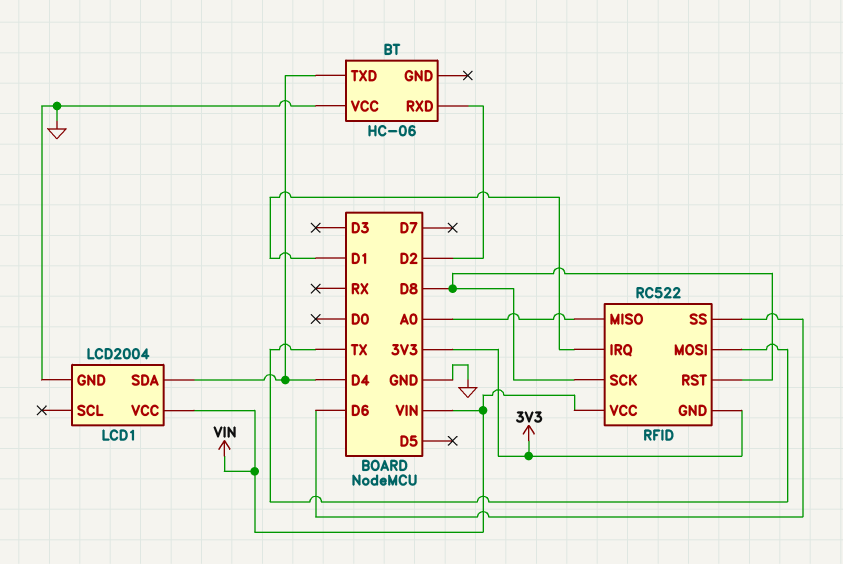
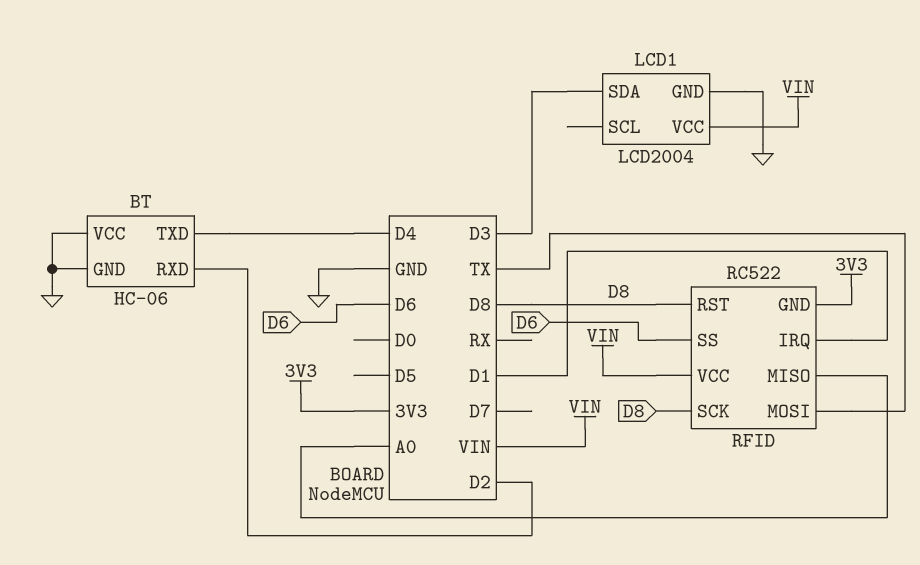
BT pin GND: none -> GND
LCD1 pin SDA: D4 -> D3

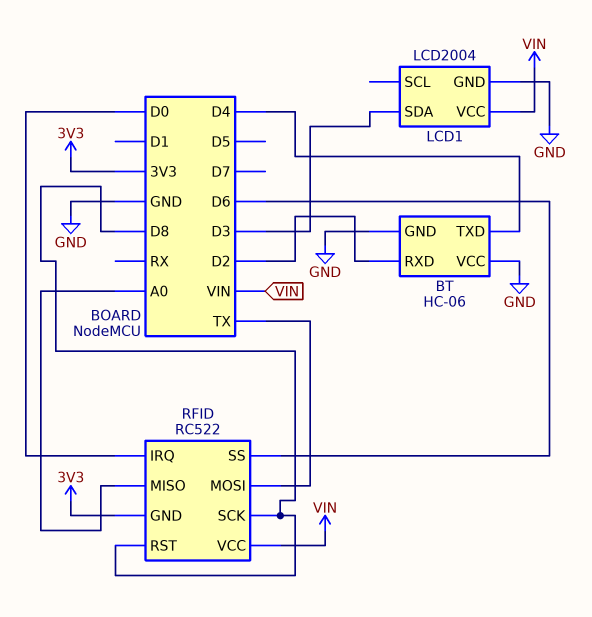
RFID pin IRQ: D1 -> D0

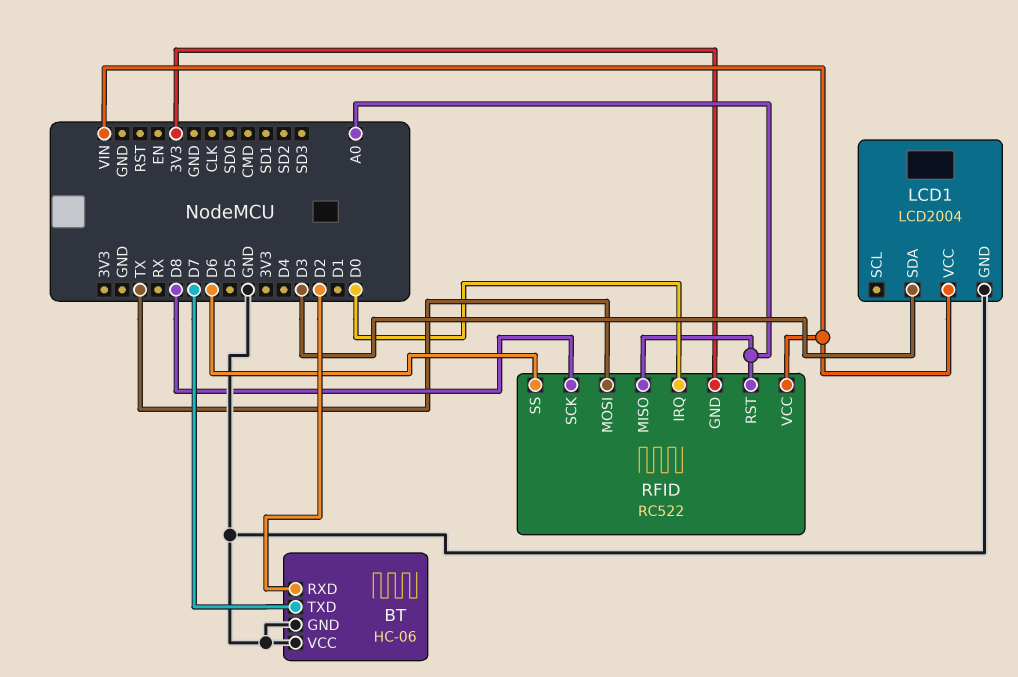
BT pin TXD: D4 -> D7
RFID pin RST: D8 -> A0

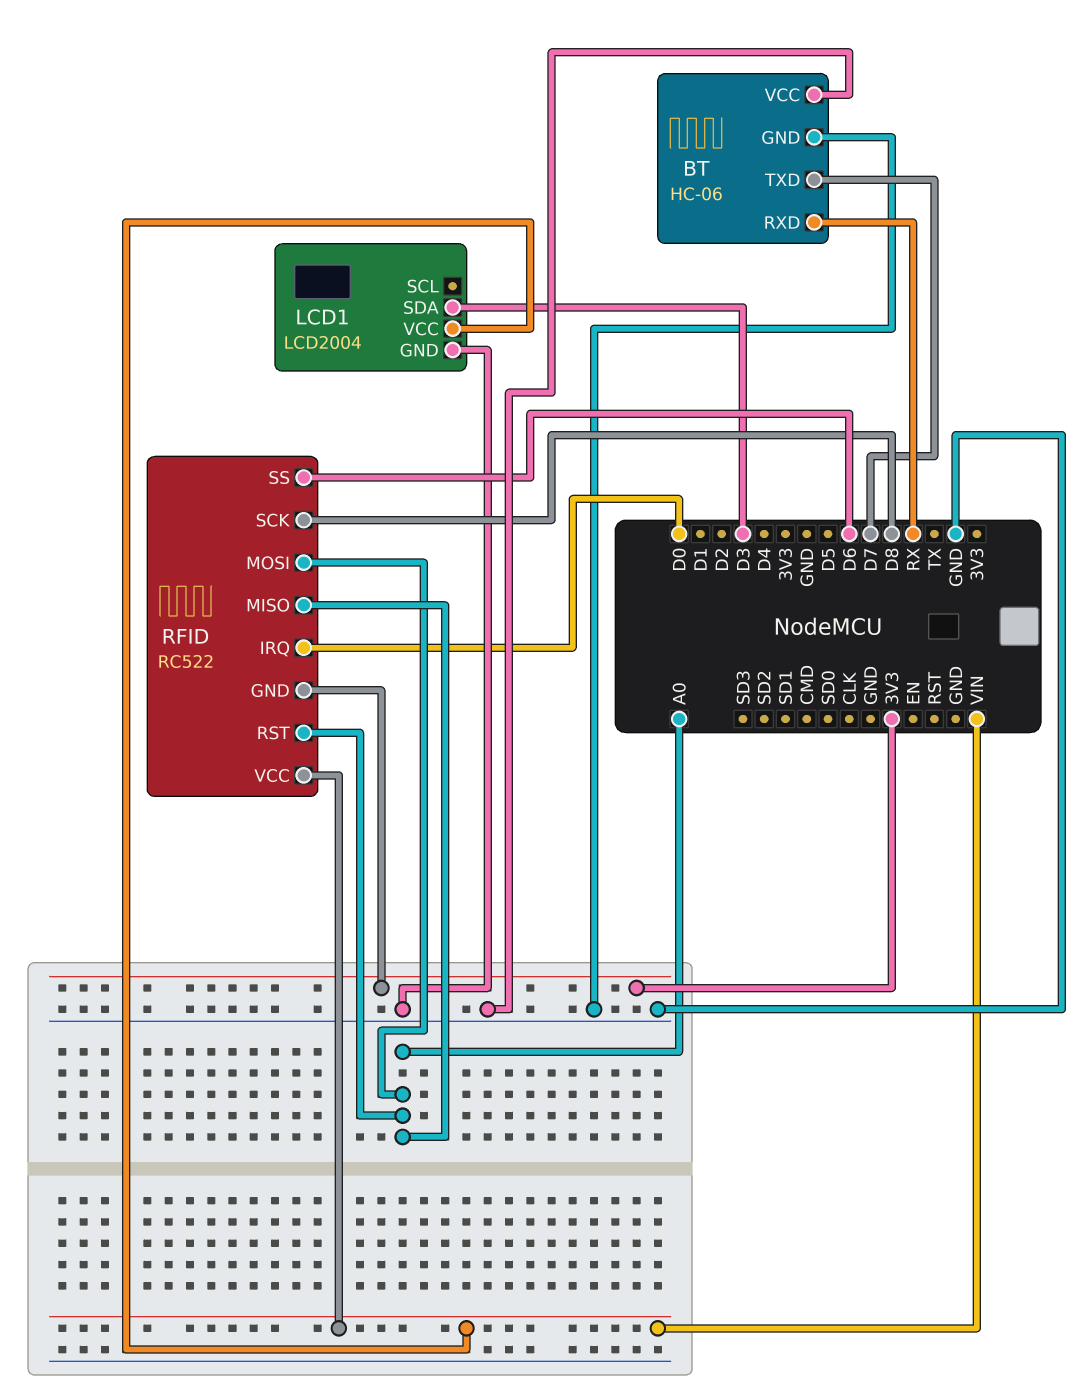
BT pin RXD: D2 -> RX
RFID pin MOSI: TX -> A0

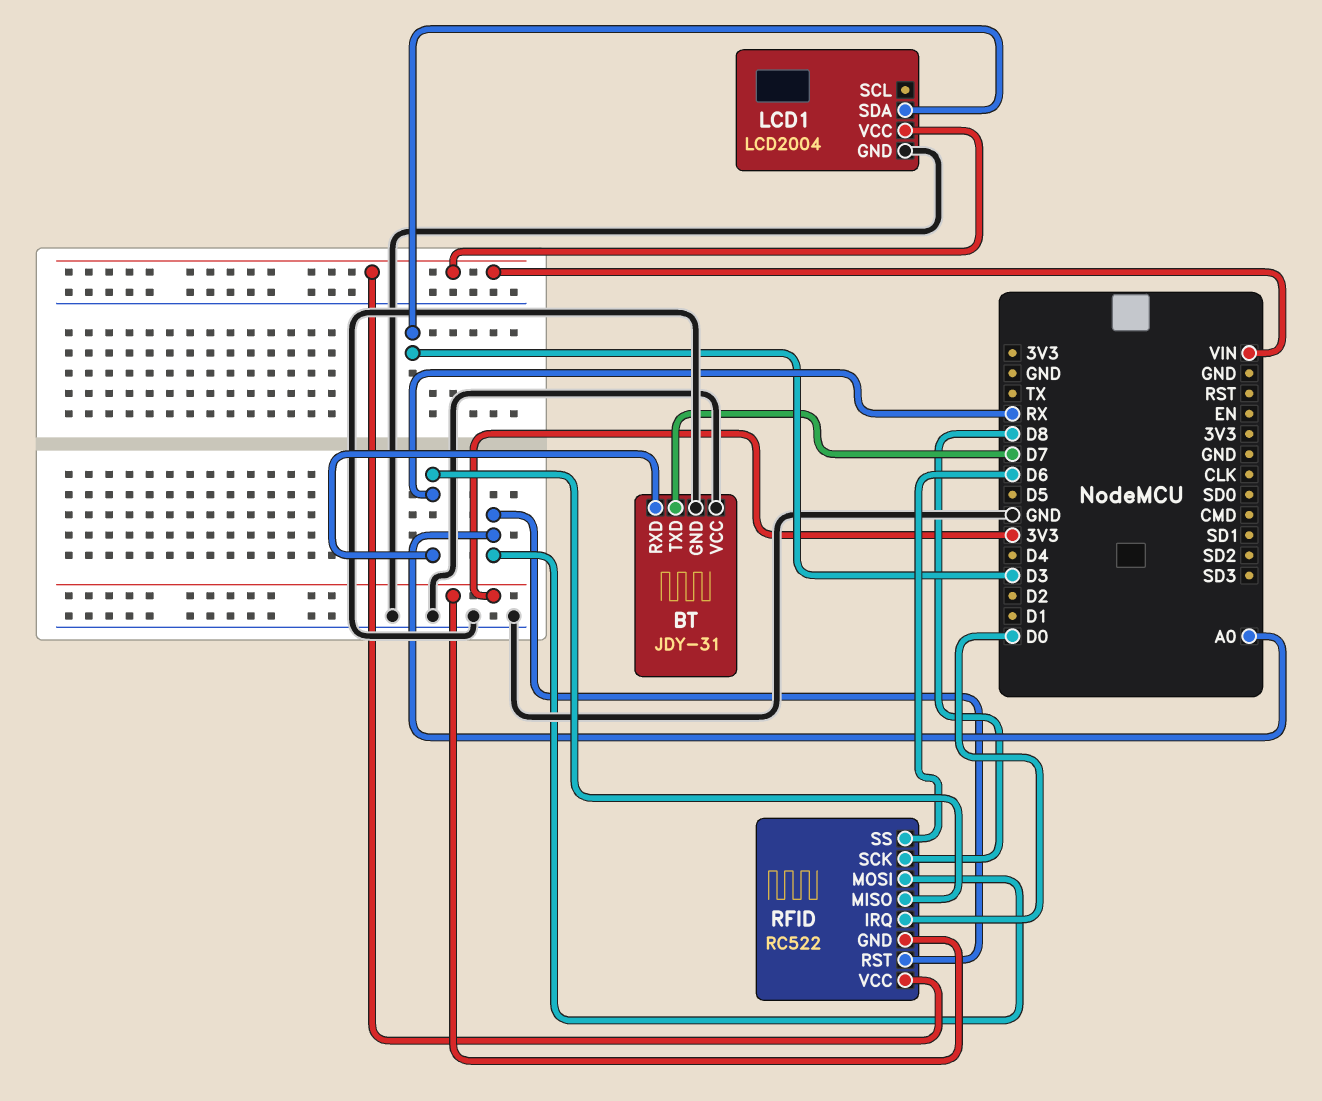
BT: HC-06 -> JDY-31
RFID pin MISO: A0 -> RX

